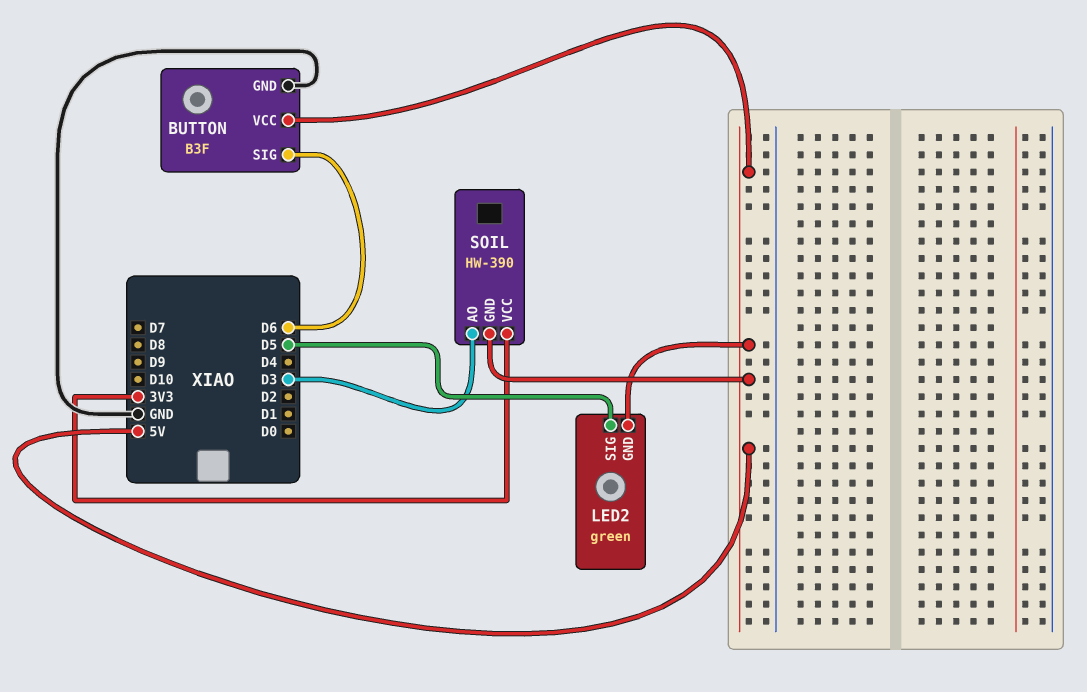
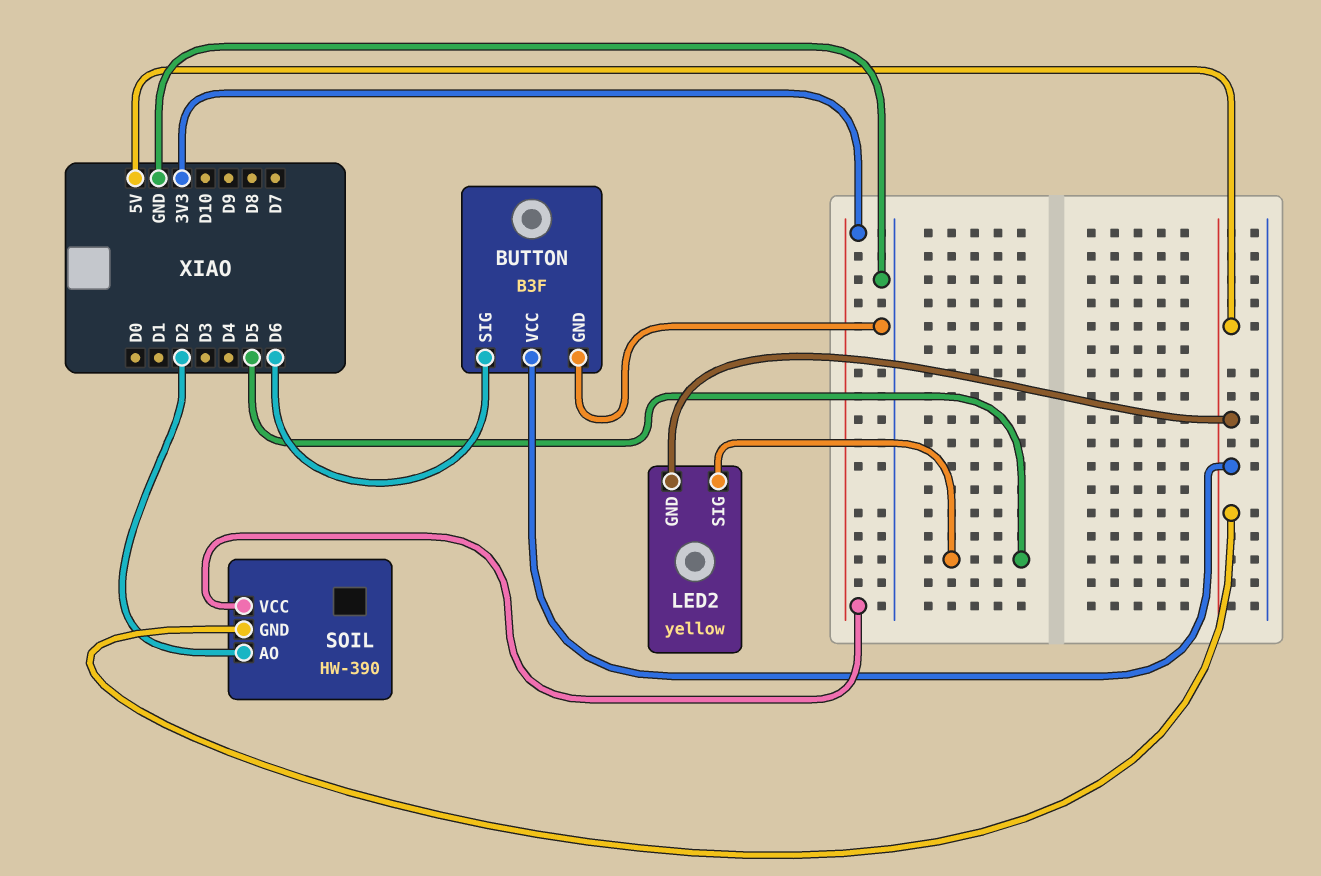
LED2: green -> yellow
SOIL pin AO: D3 -> D2

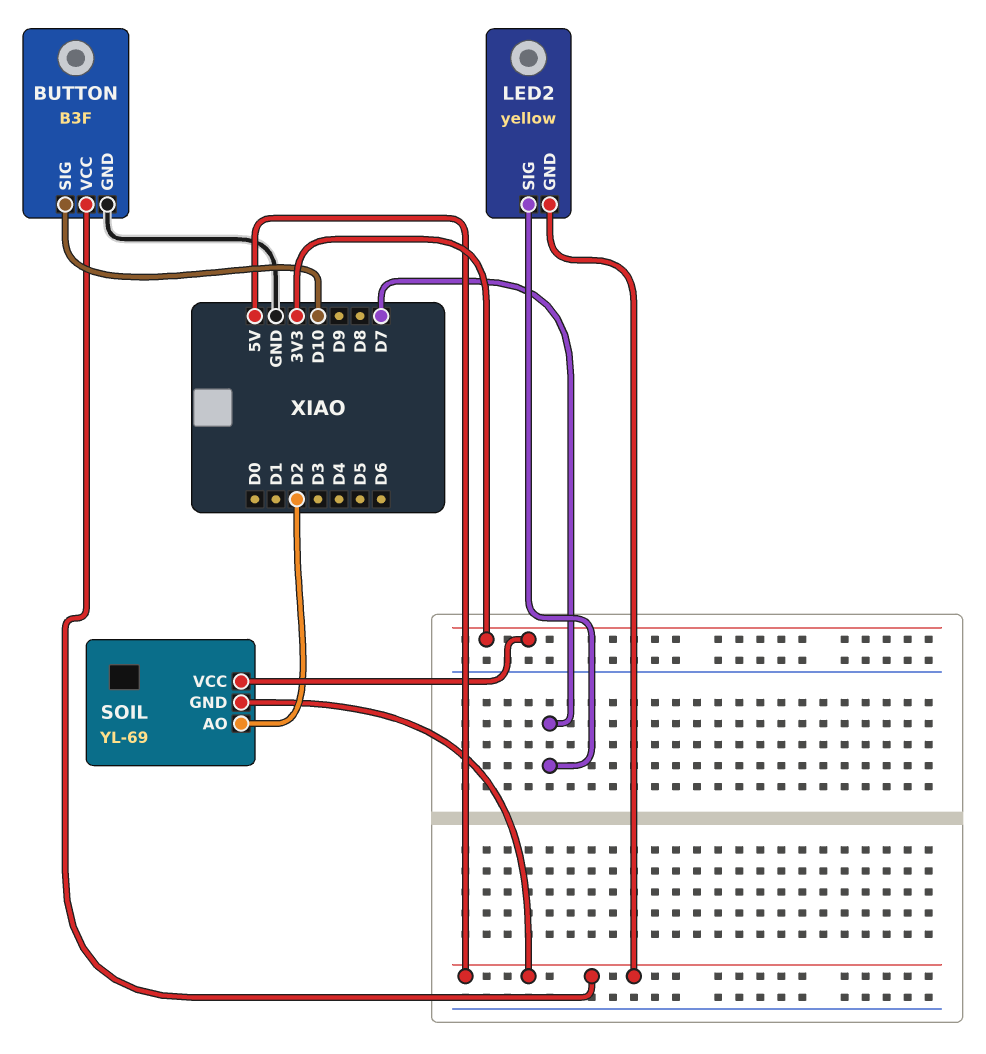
BUTTON pin SIG: D6 -> D10
LED2 pin SIG: D5 -> D7
SOIL: HW-390 -> YL-69

